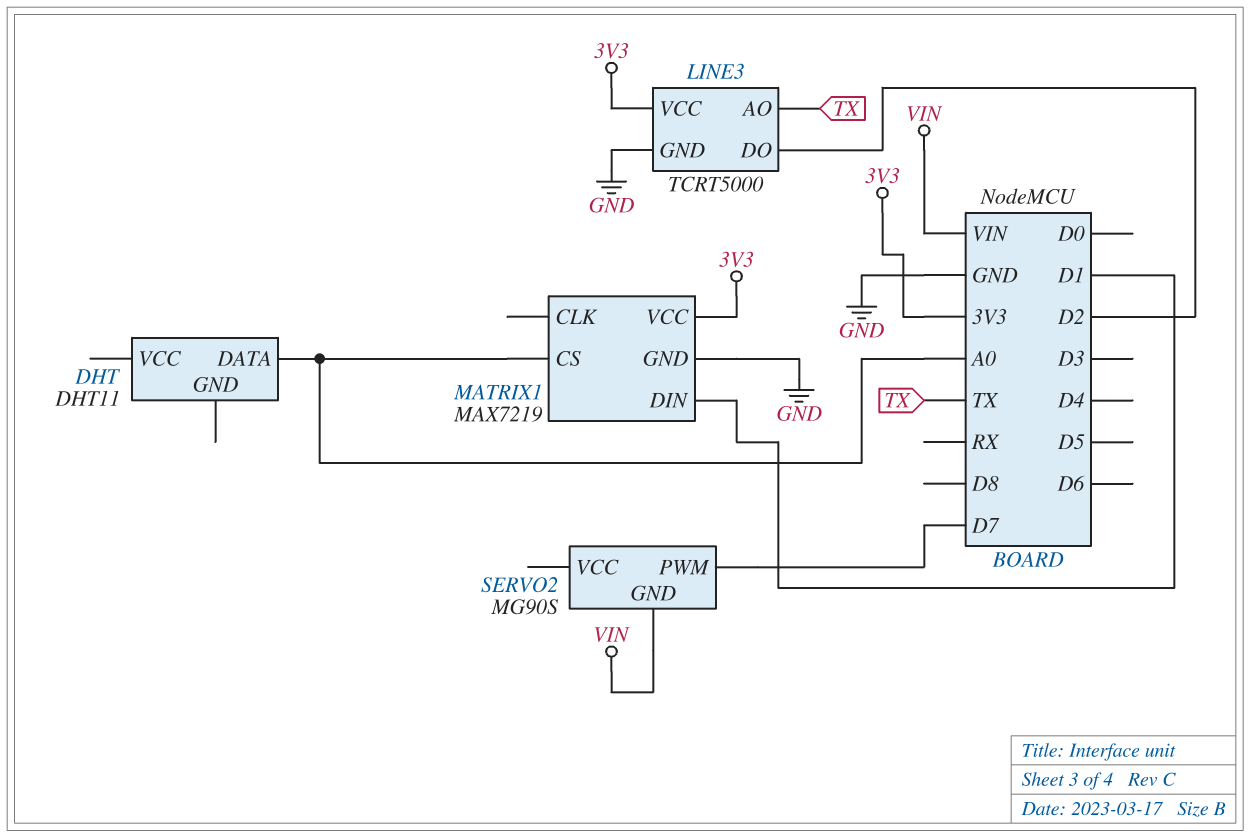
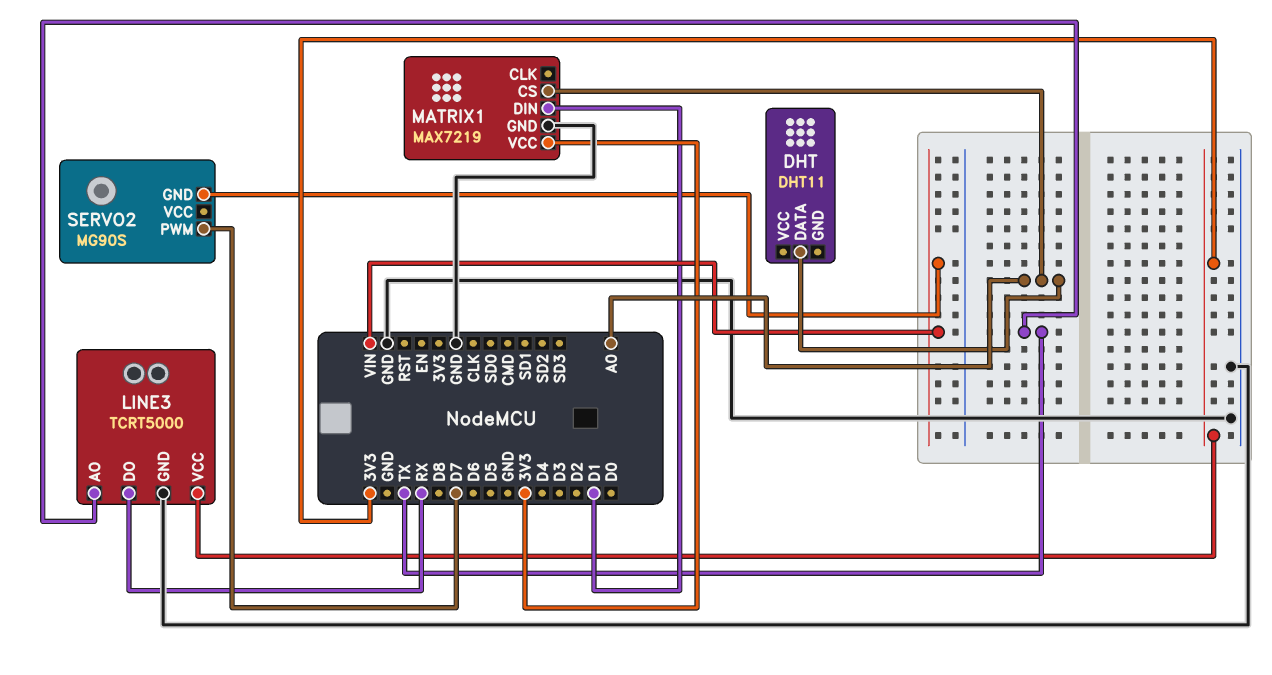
LINE3 pin DO: D2 -> RX

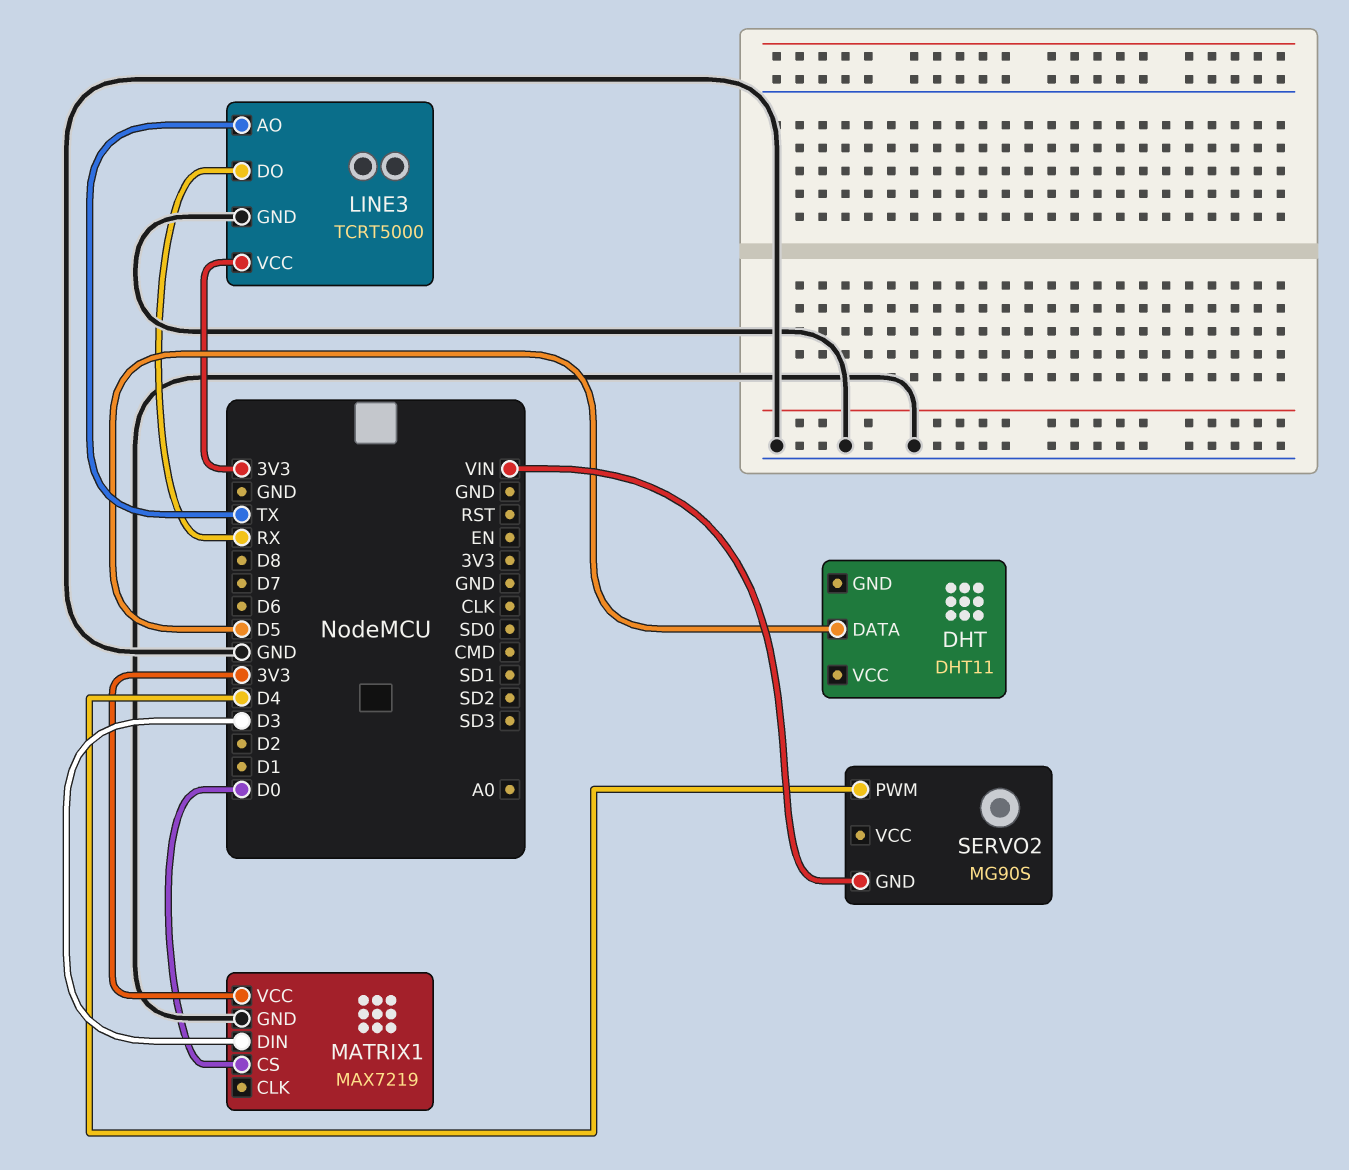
DHT pin DATA: A0 -> D5
MATRIX1 pin CS: A0 -> D0
MATRIX1 pin DIN: D1 -> D3
SERVO2 pin PWM: D7 -> D4

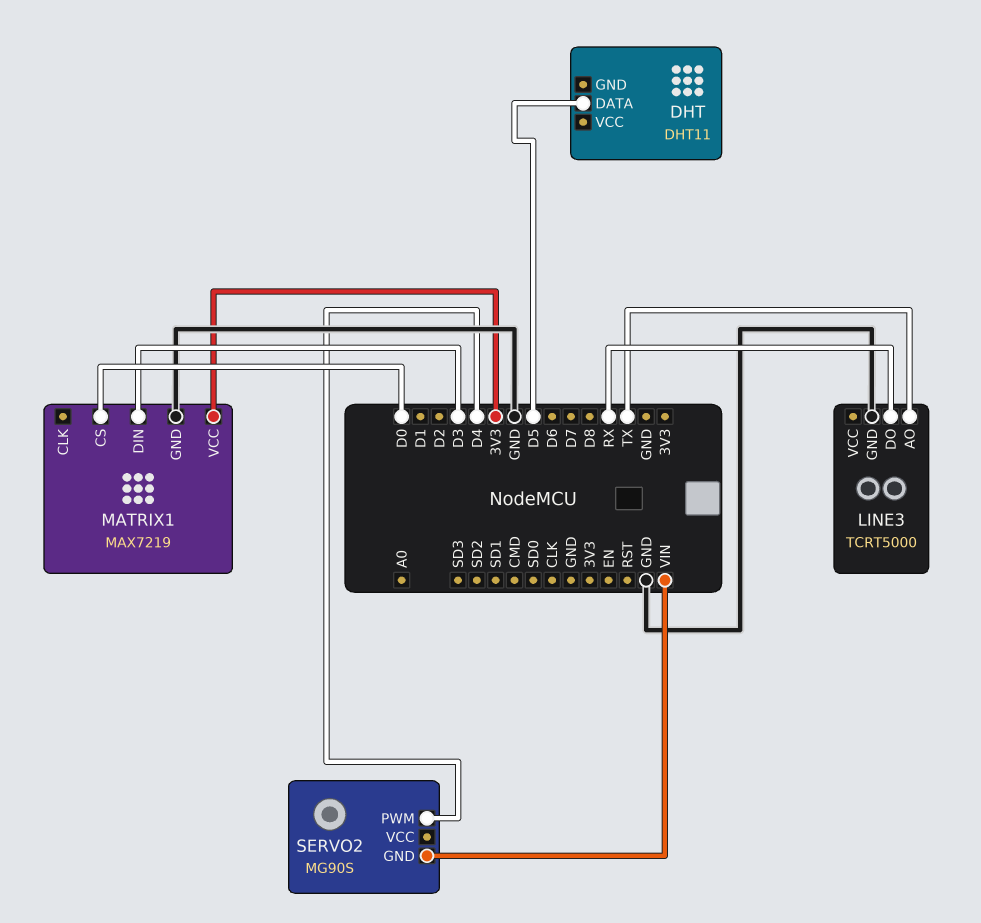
LINE3 pin VCC: 3V3 -> none

